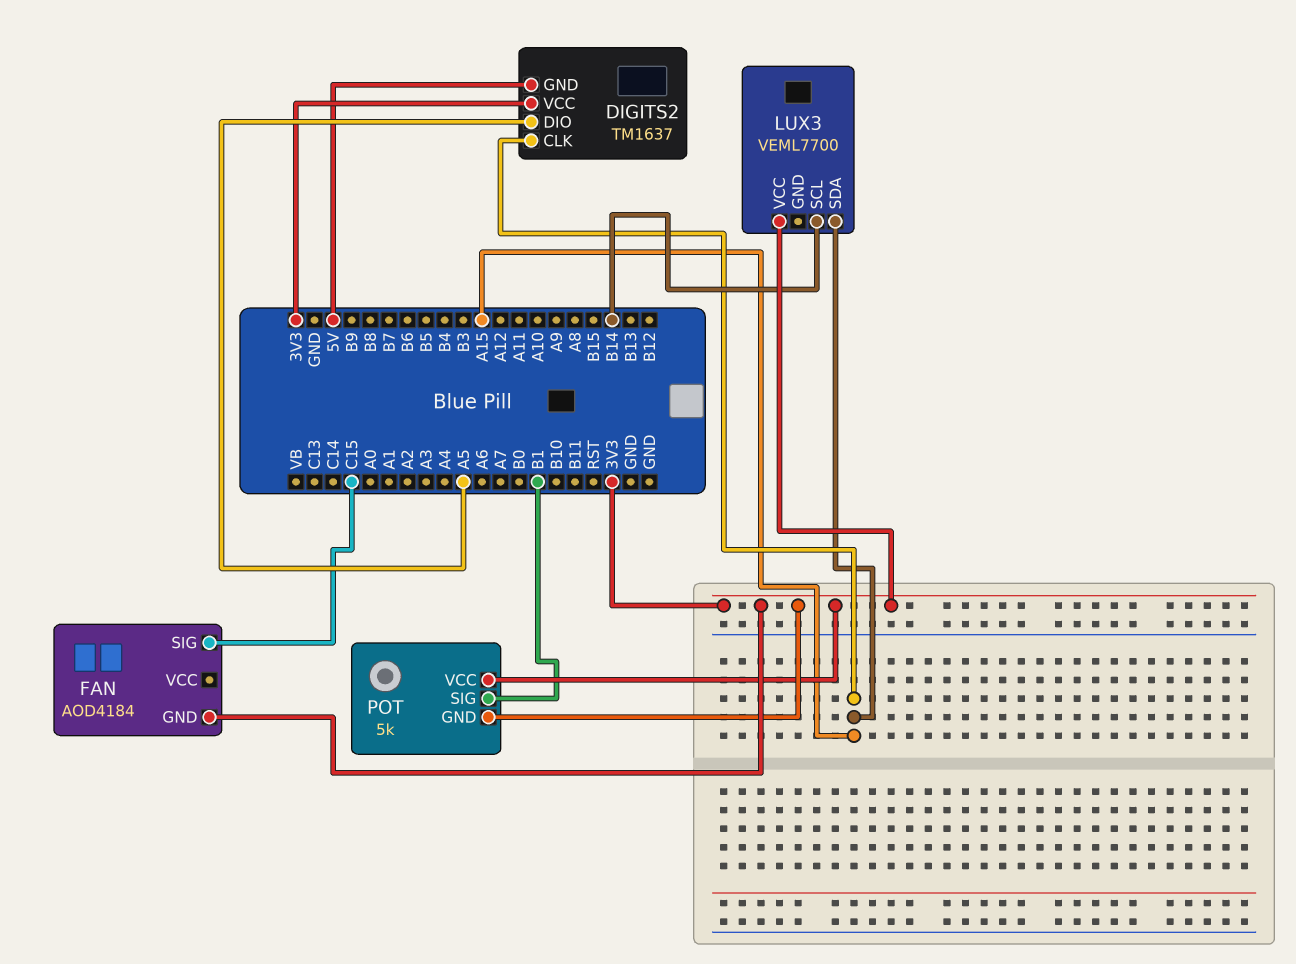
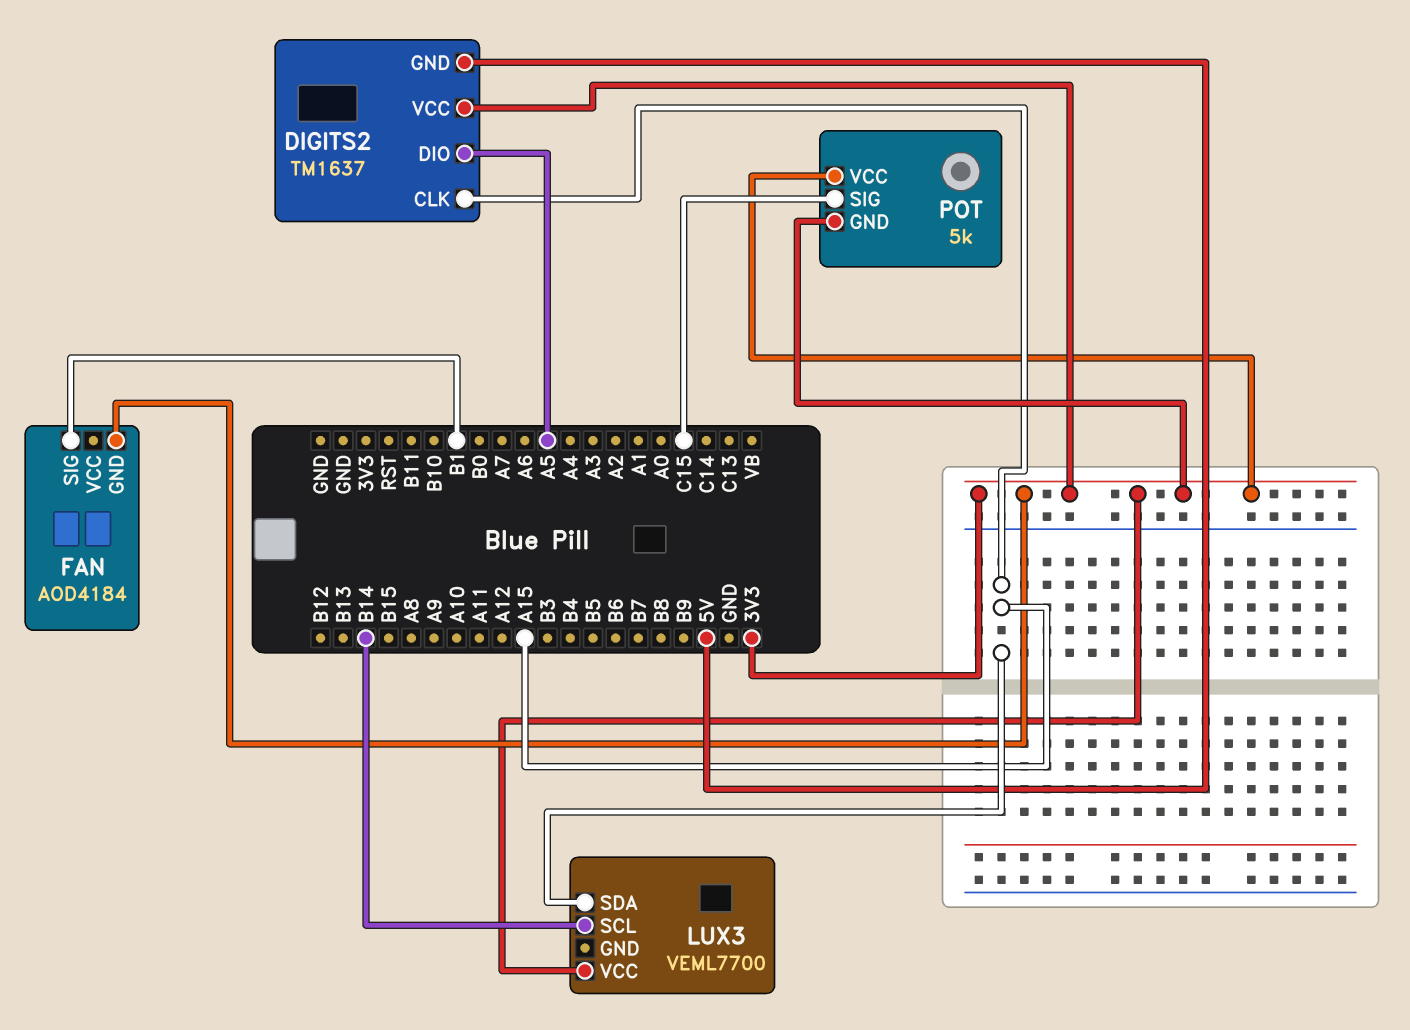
FAN pin SIG: C15 -> B1
POT pin SIG: B1 -> C15

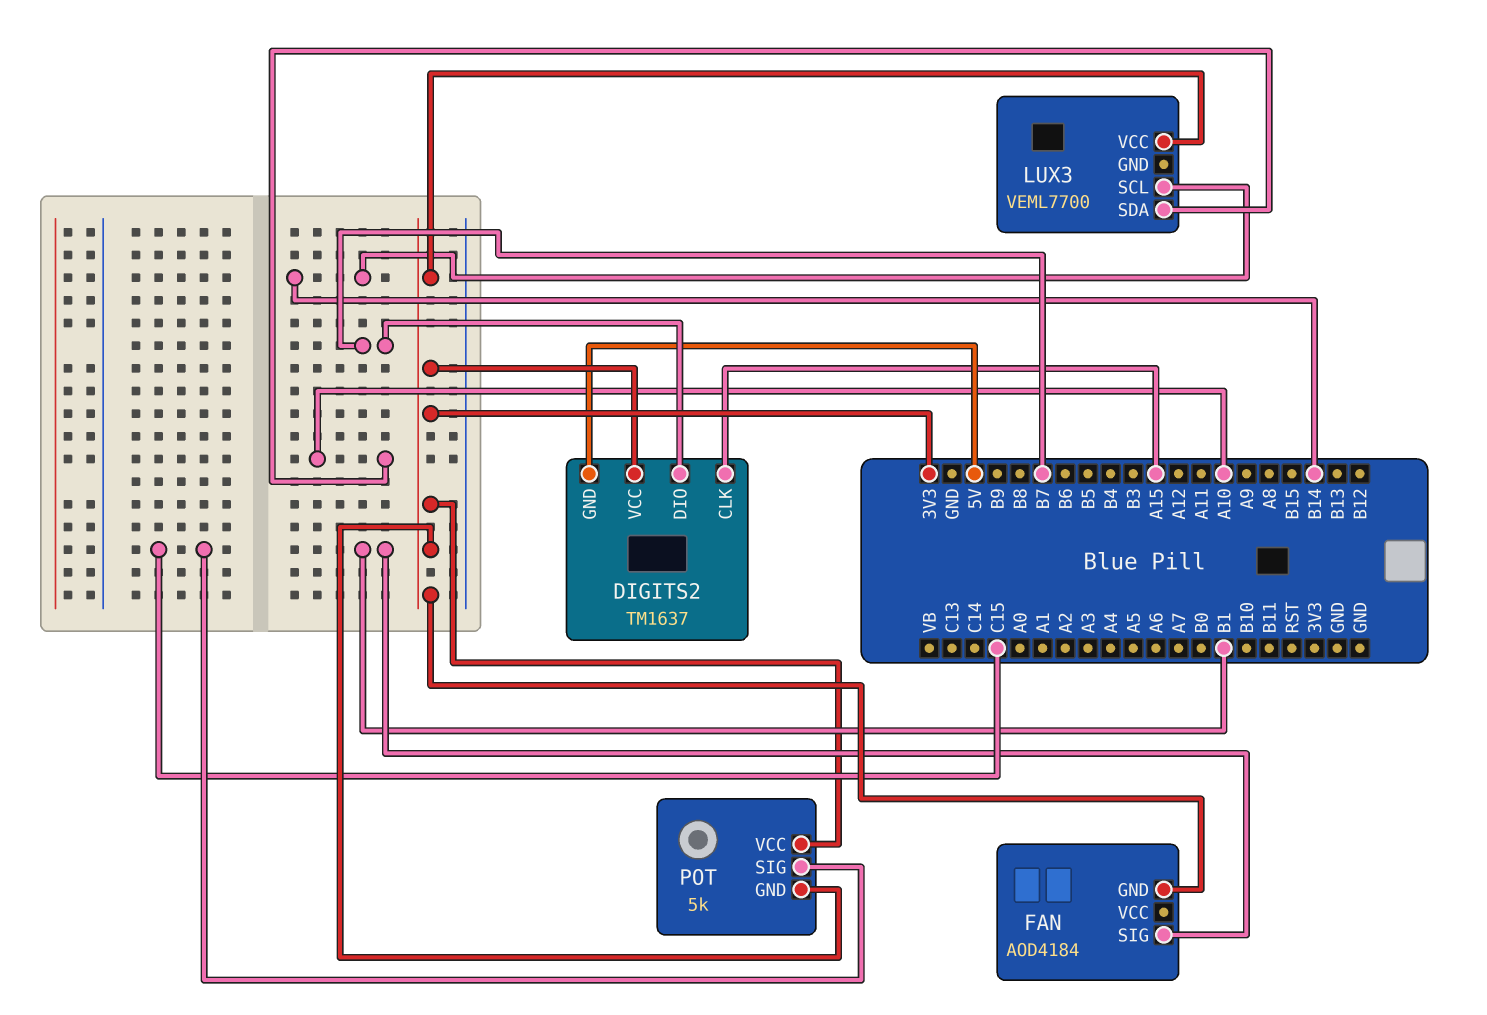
DIGITS2 pin DIO: A5 -> B7
LUX3 pin SDA: A15 -> A10

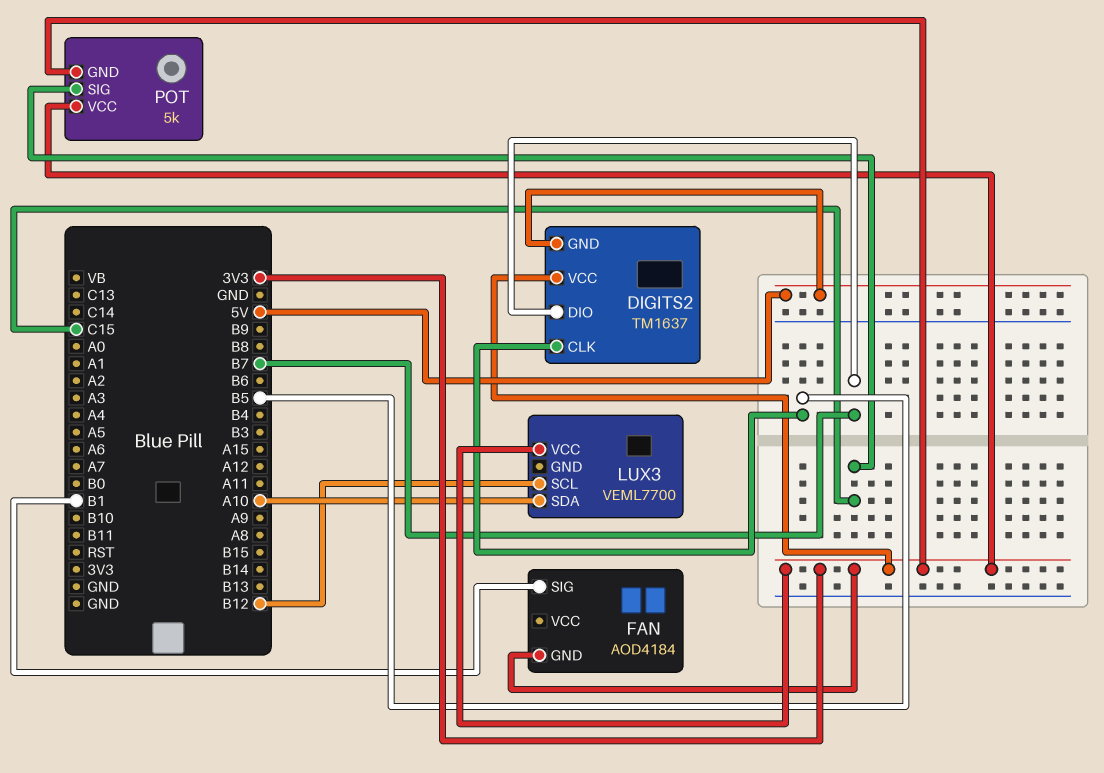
DIGITS2 pin CLK: A15 -> B5
LUX3 pin SCL: B14 -> B12

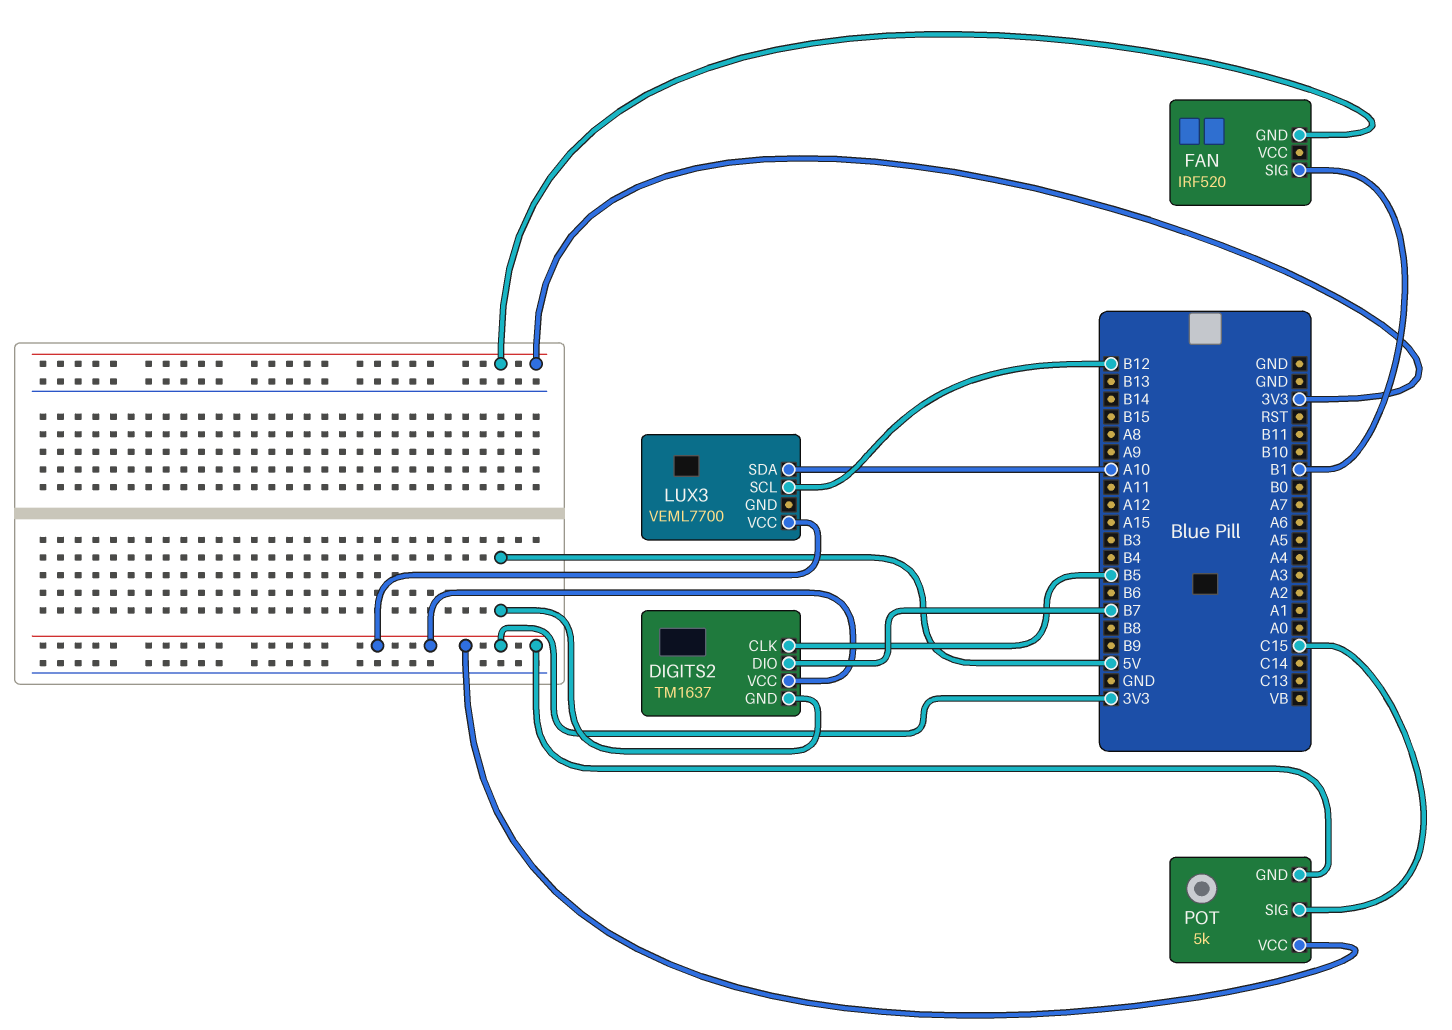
FAN: AOD4184 -> IRF520

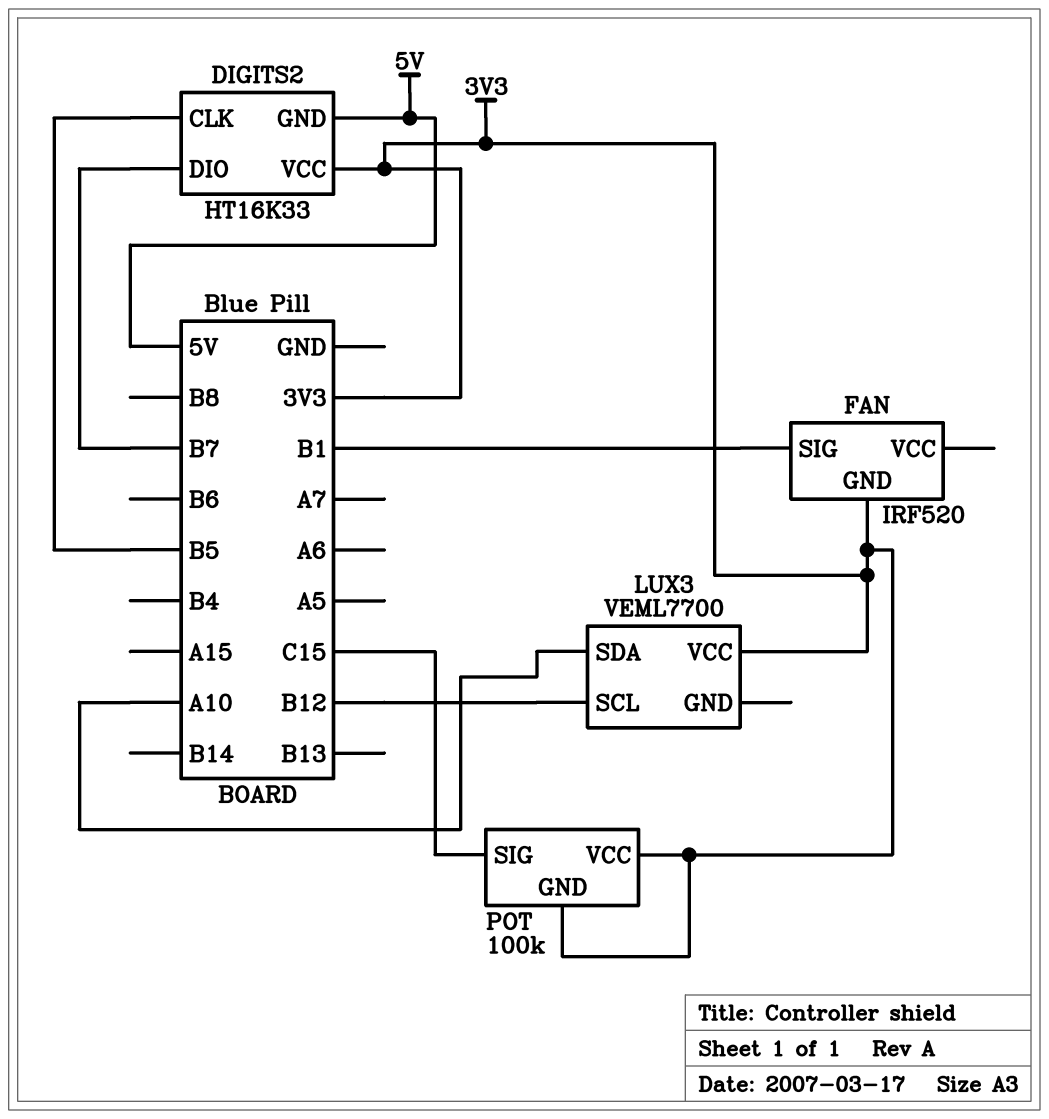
DIGITS2: TM1637 -> HT16K33
POT: 5k -> 100k

